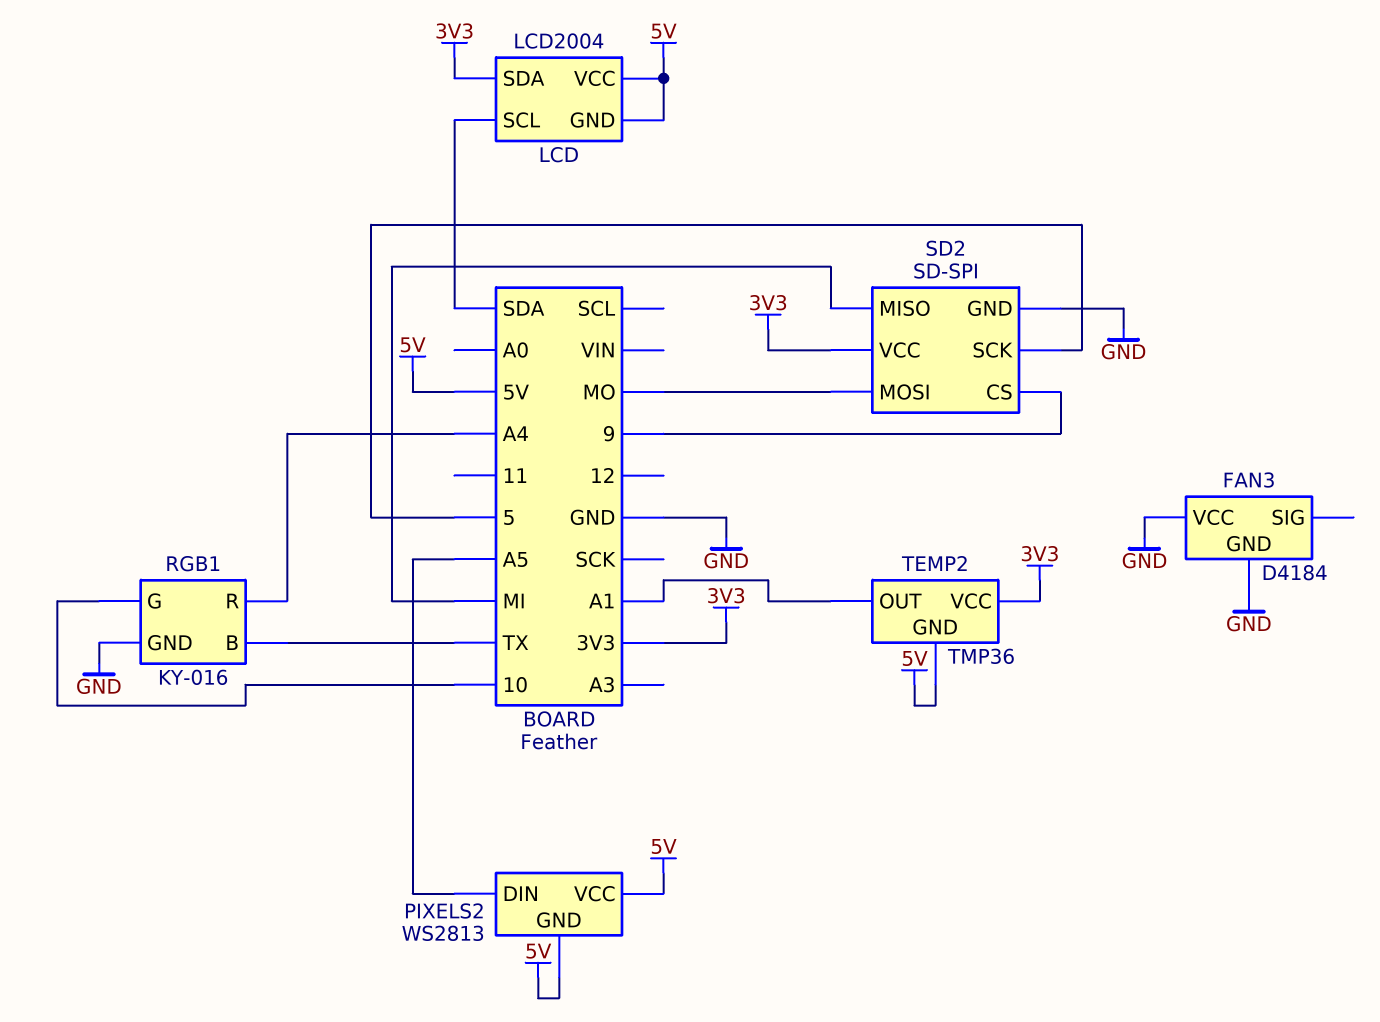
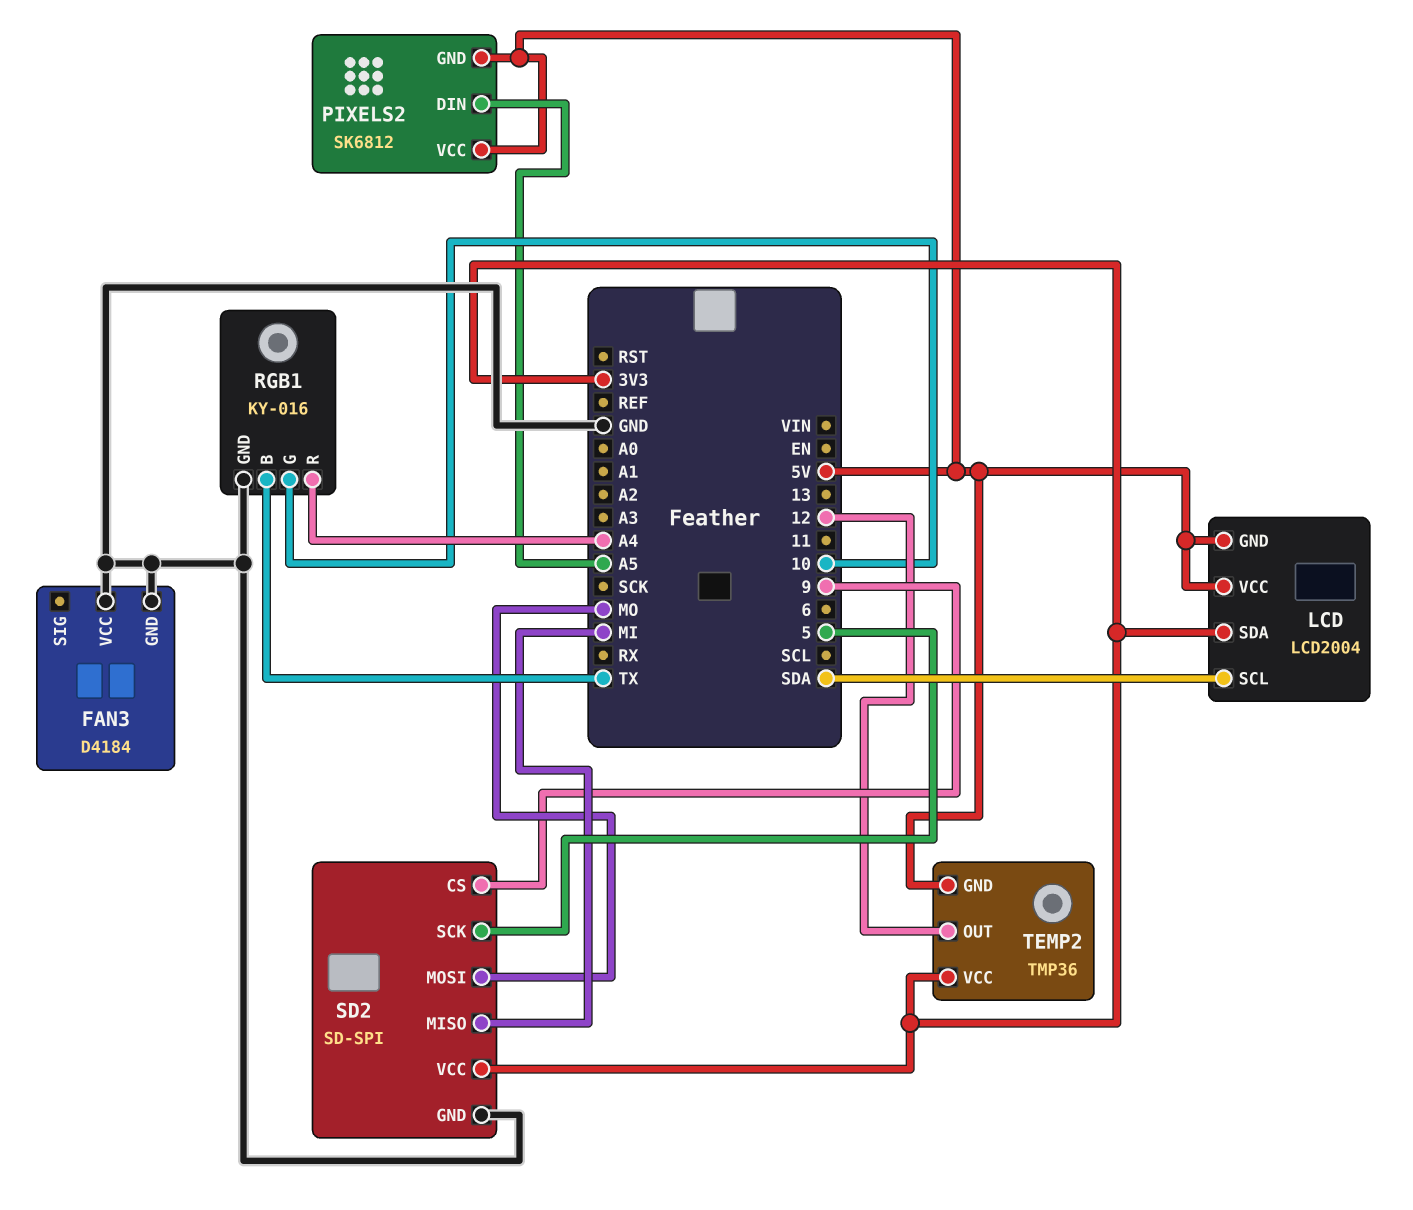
PIXELS2: WS2813 -> SK6812
TEMP2 pin OUT: A1 -> 12

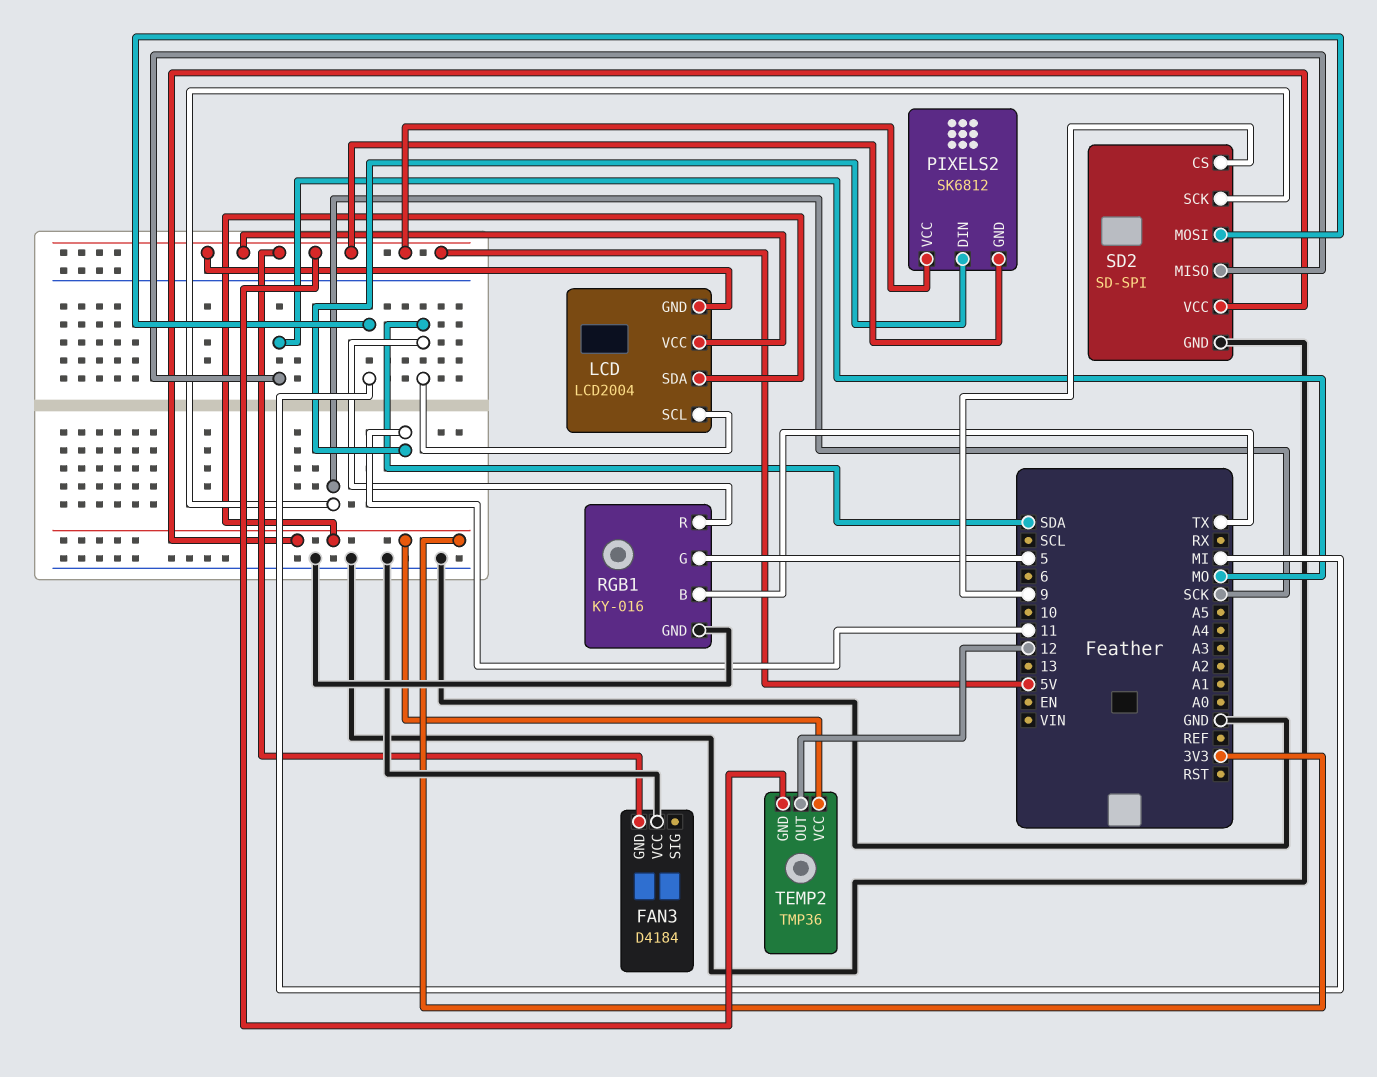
FAN3 pin GND: GND -> 5V
PIXELS2 pin DIN: A5 -> 11
RGB1 pin G: 10 -> 5
RGB1 pin R: A4 -> SDA
SD2 pin MISO: MI -> MO
SD2 pin MOSI: MO -> MI
SD2 pin SCK: 5 -> SCK

